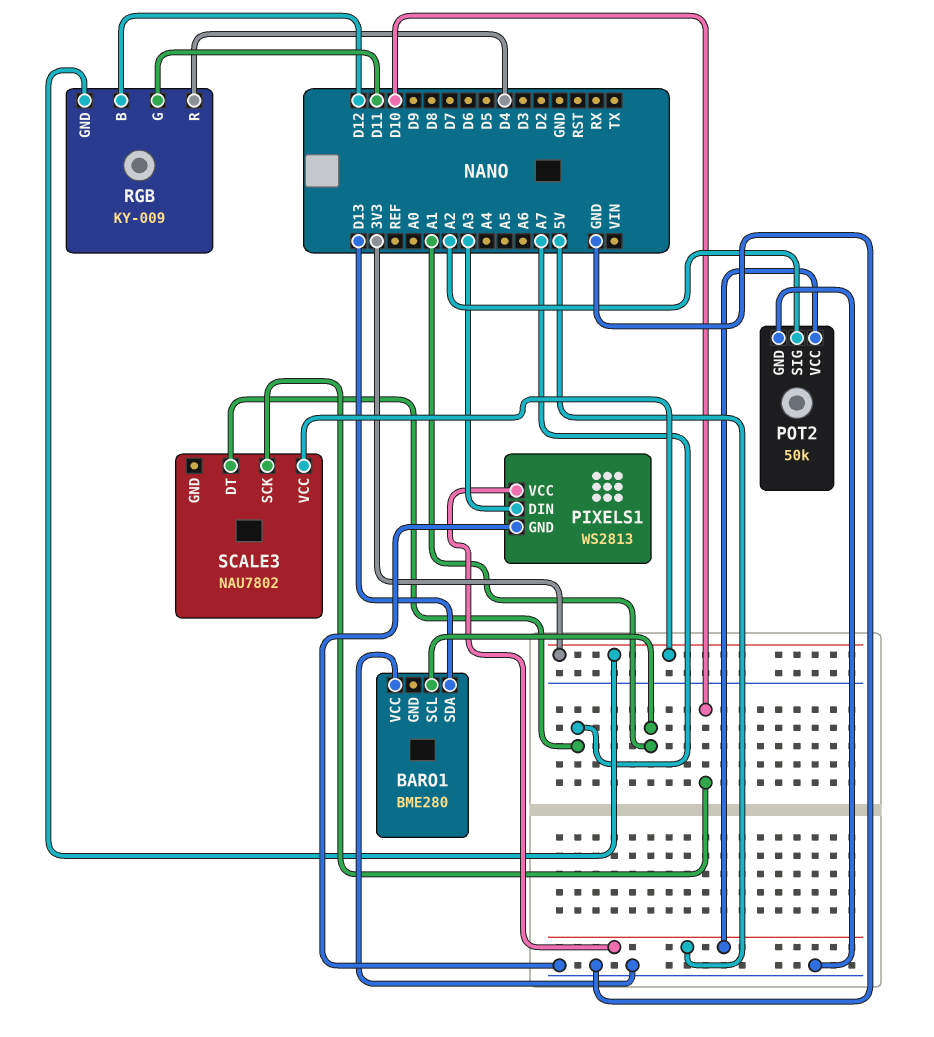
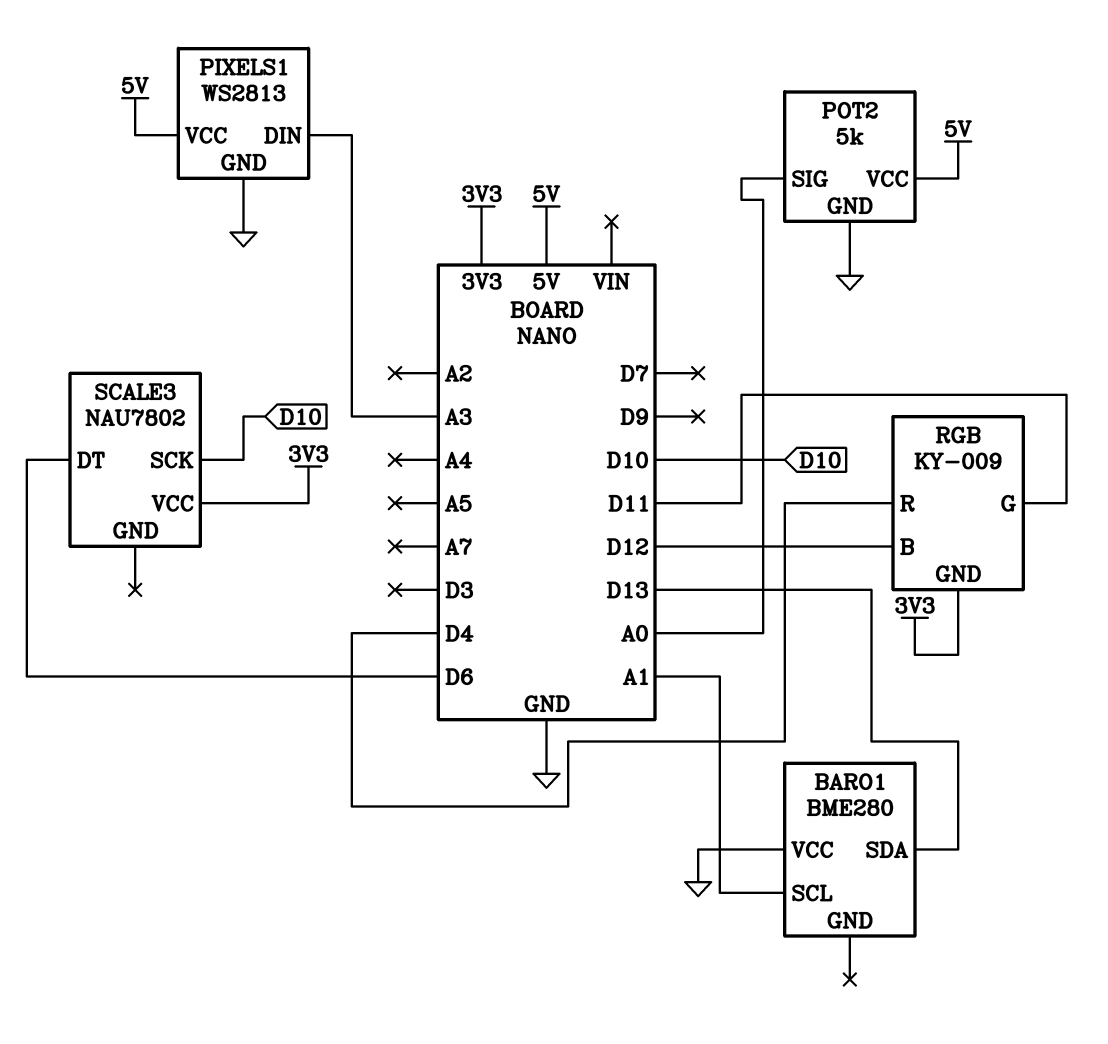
POT2: 50k -> 5k
POT2 pin SIG: A2 -> A0
SCALE3 pin DT: A7 -> D6

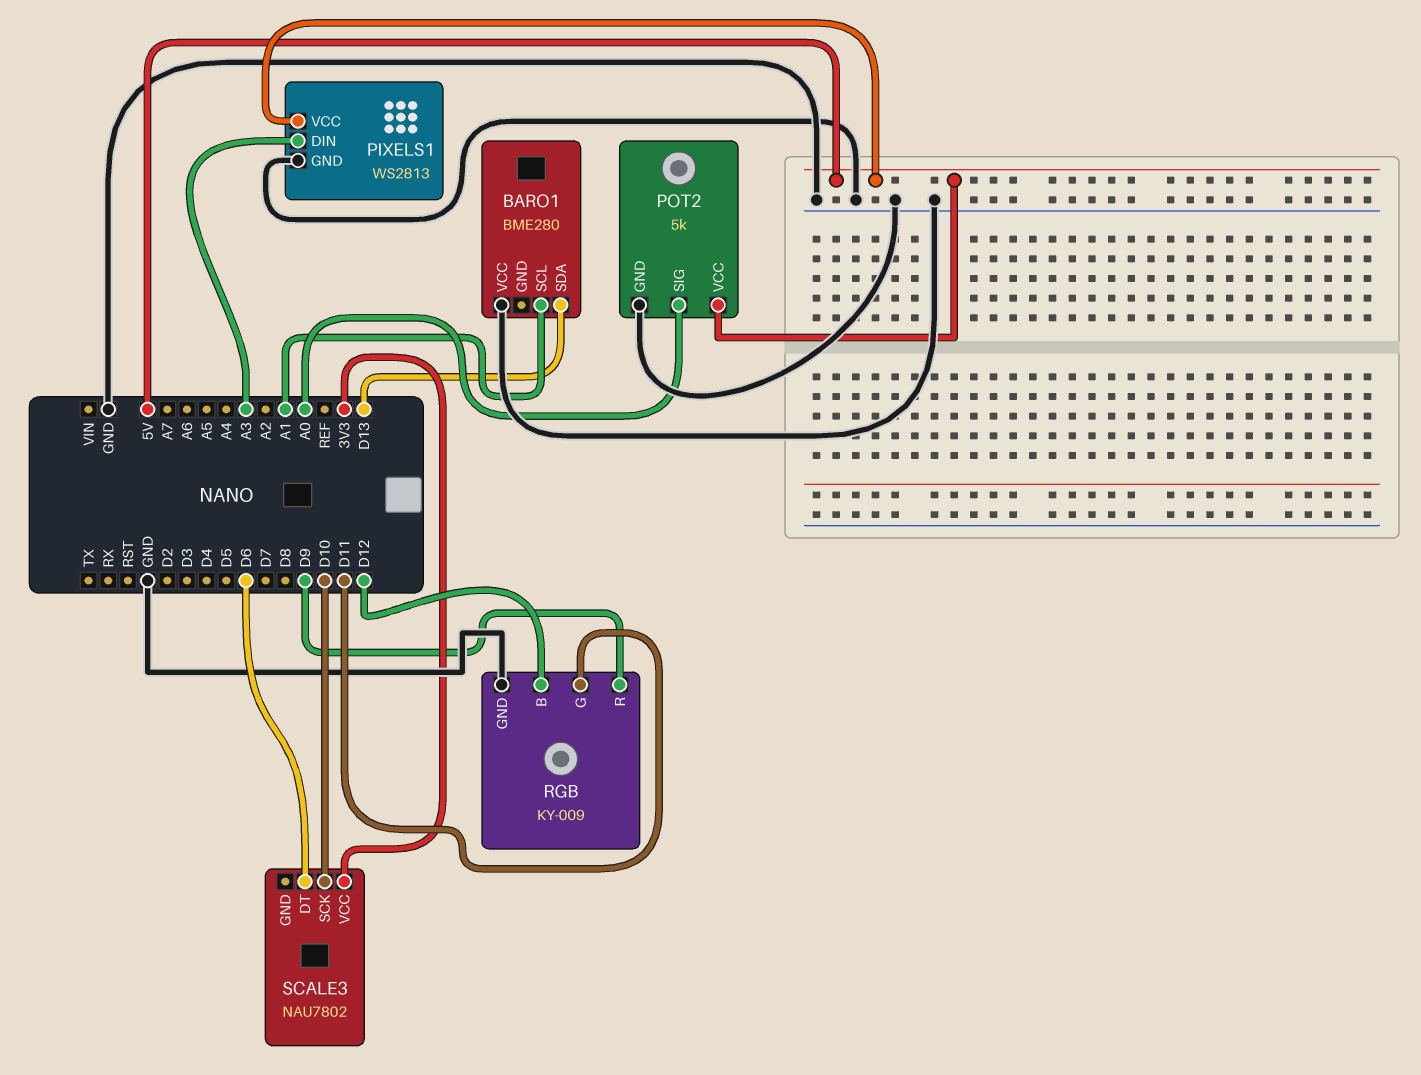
RGB pin GND: 3V3 -> GND
RGB pin R: D4 -> D9

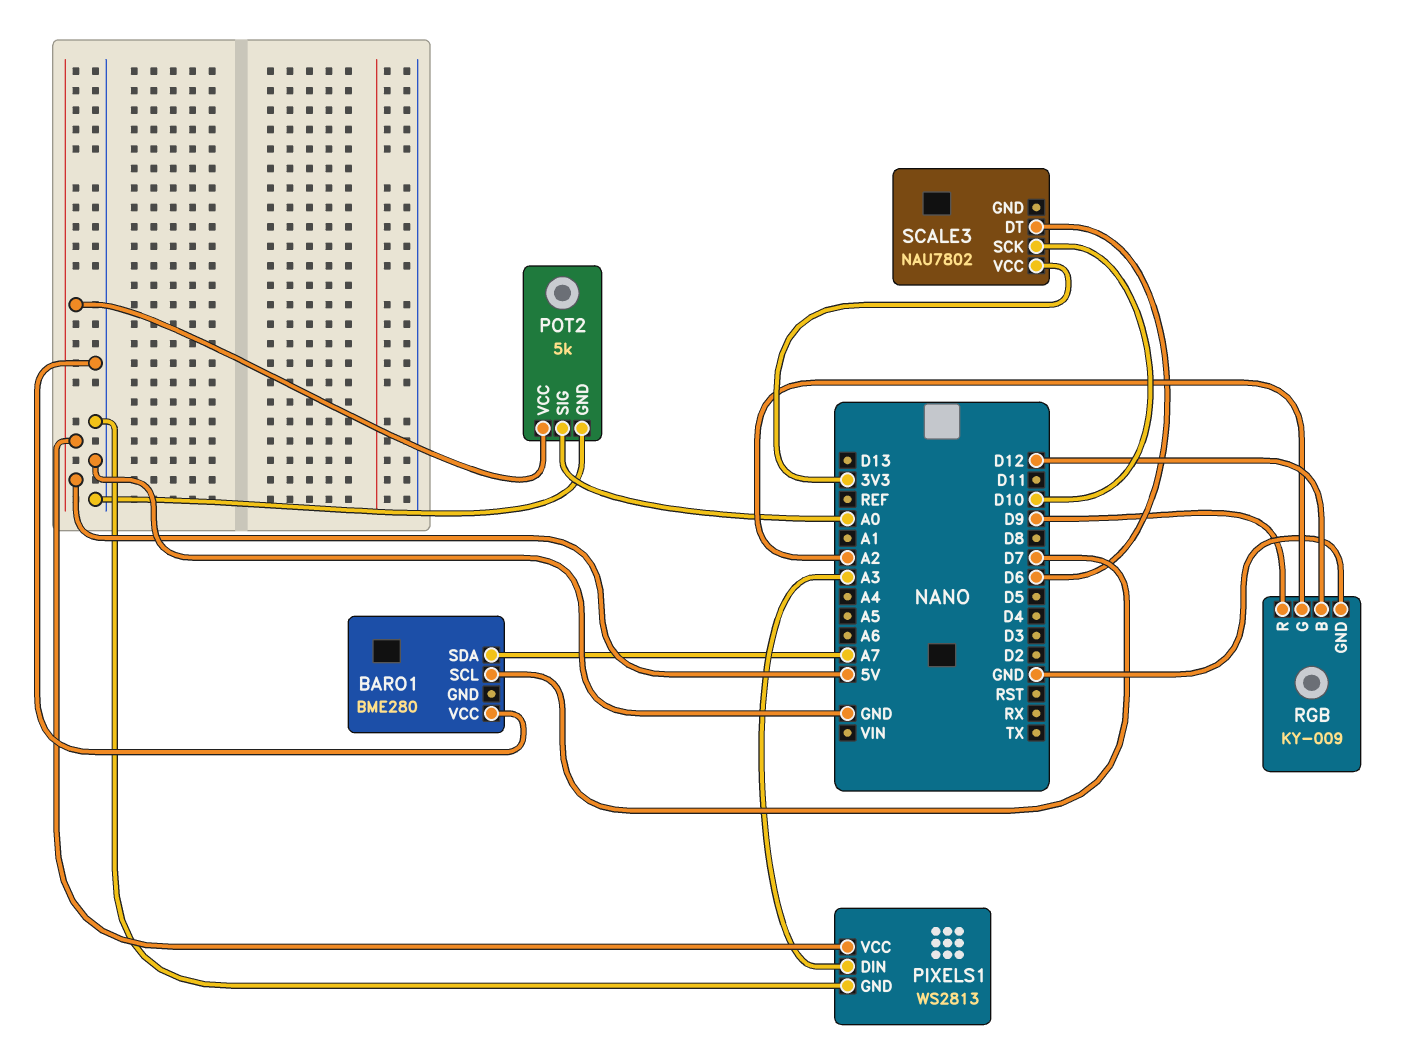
BARO1 pin SCL: A1 -> D7
BARO1 pin SDA: D13 -> A7
RGB pin G: D11 -> A2

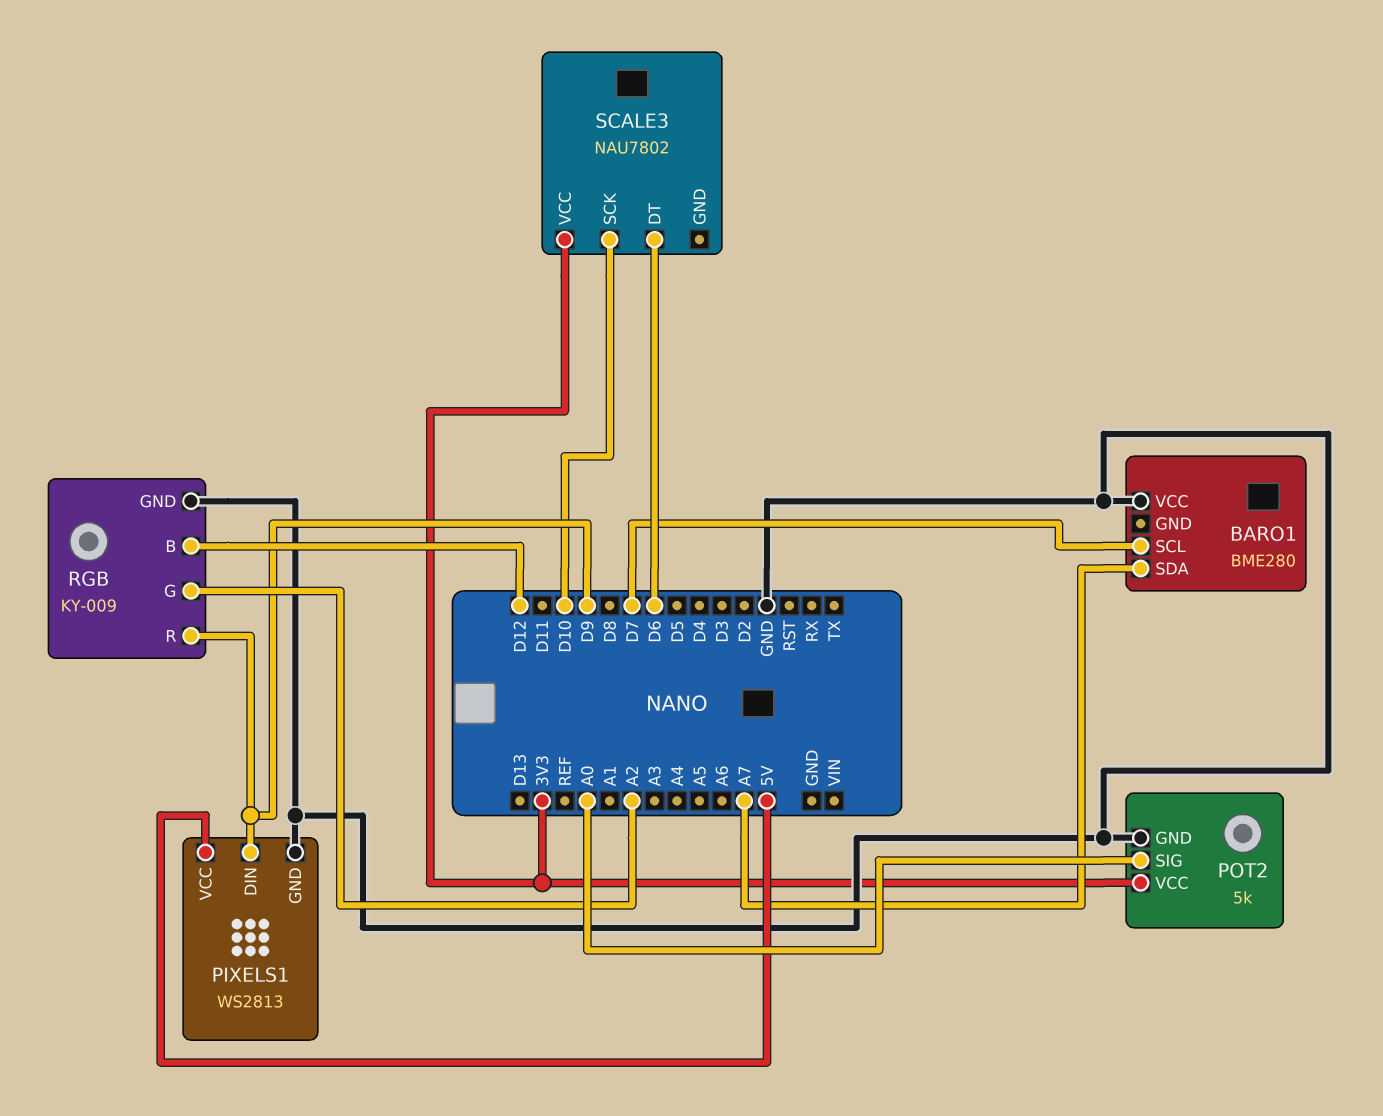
PIXELS1 pin DIN: A3 -> D9
POT2 pin VCC: 5V -> 3V3

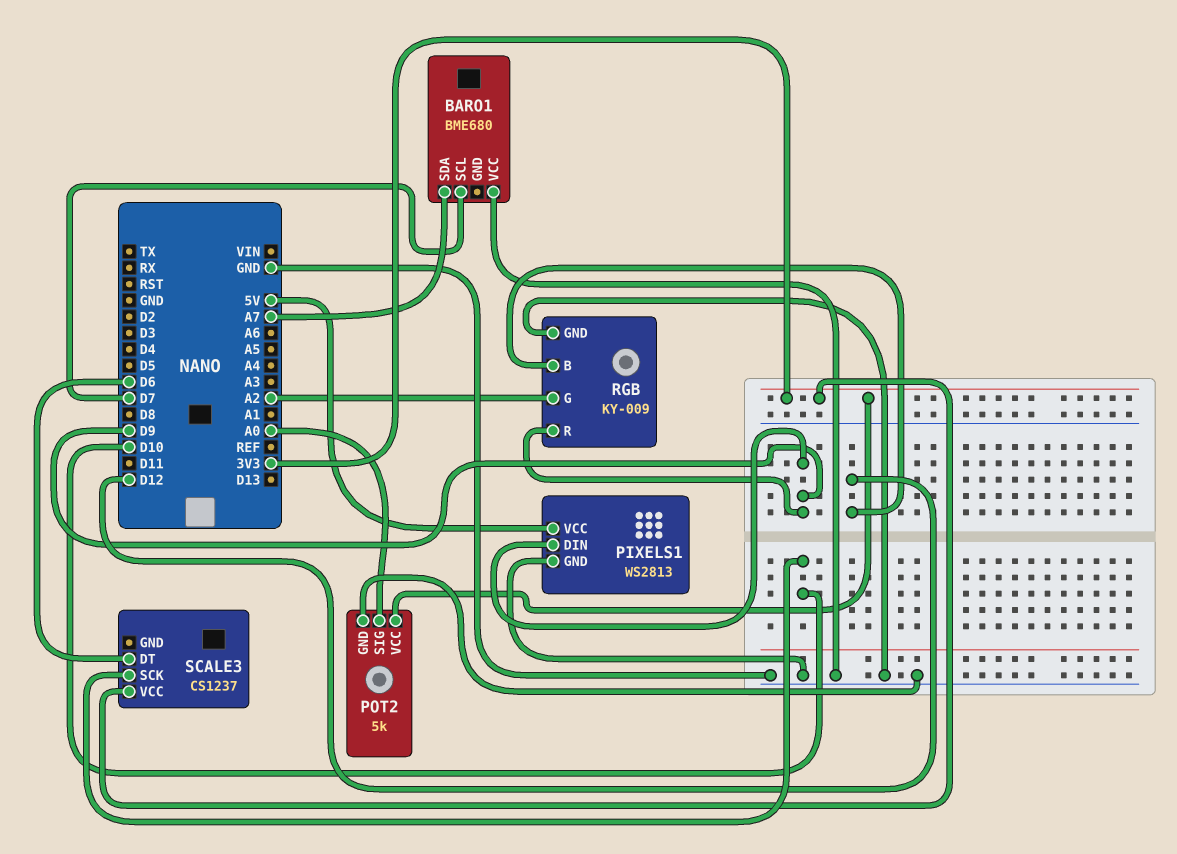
BARO1: BME280 -> BME680
SCALE3: NAU7802 -> CS1237

